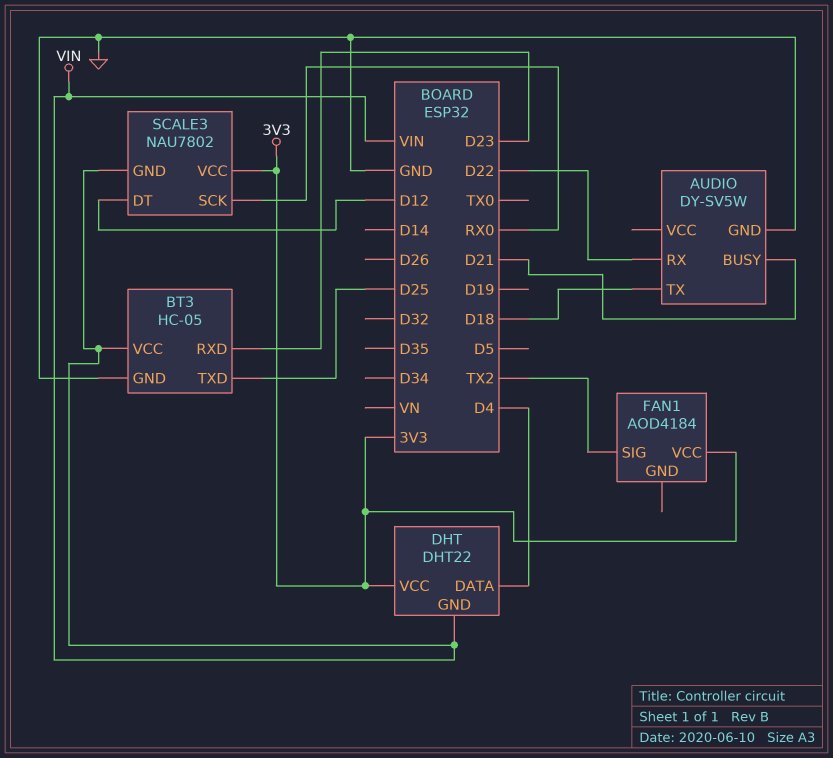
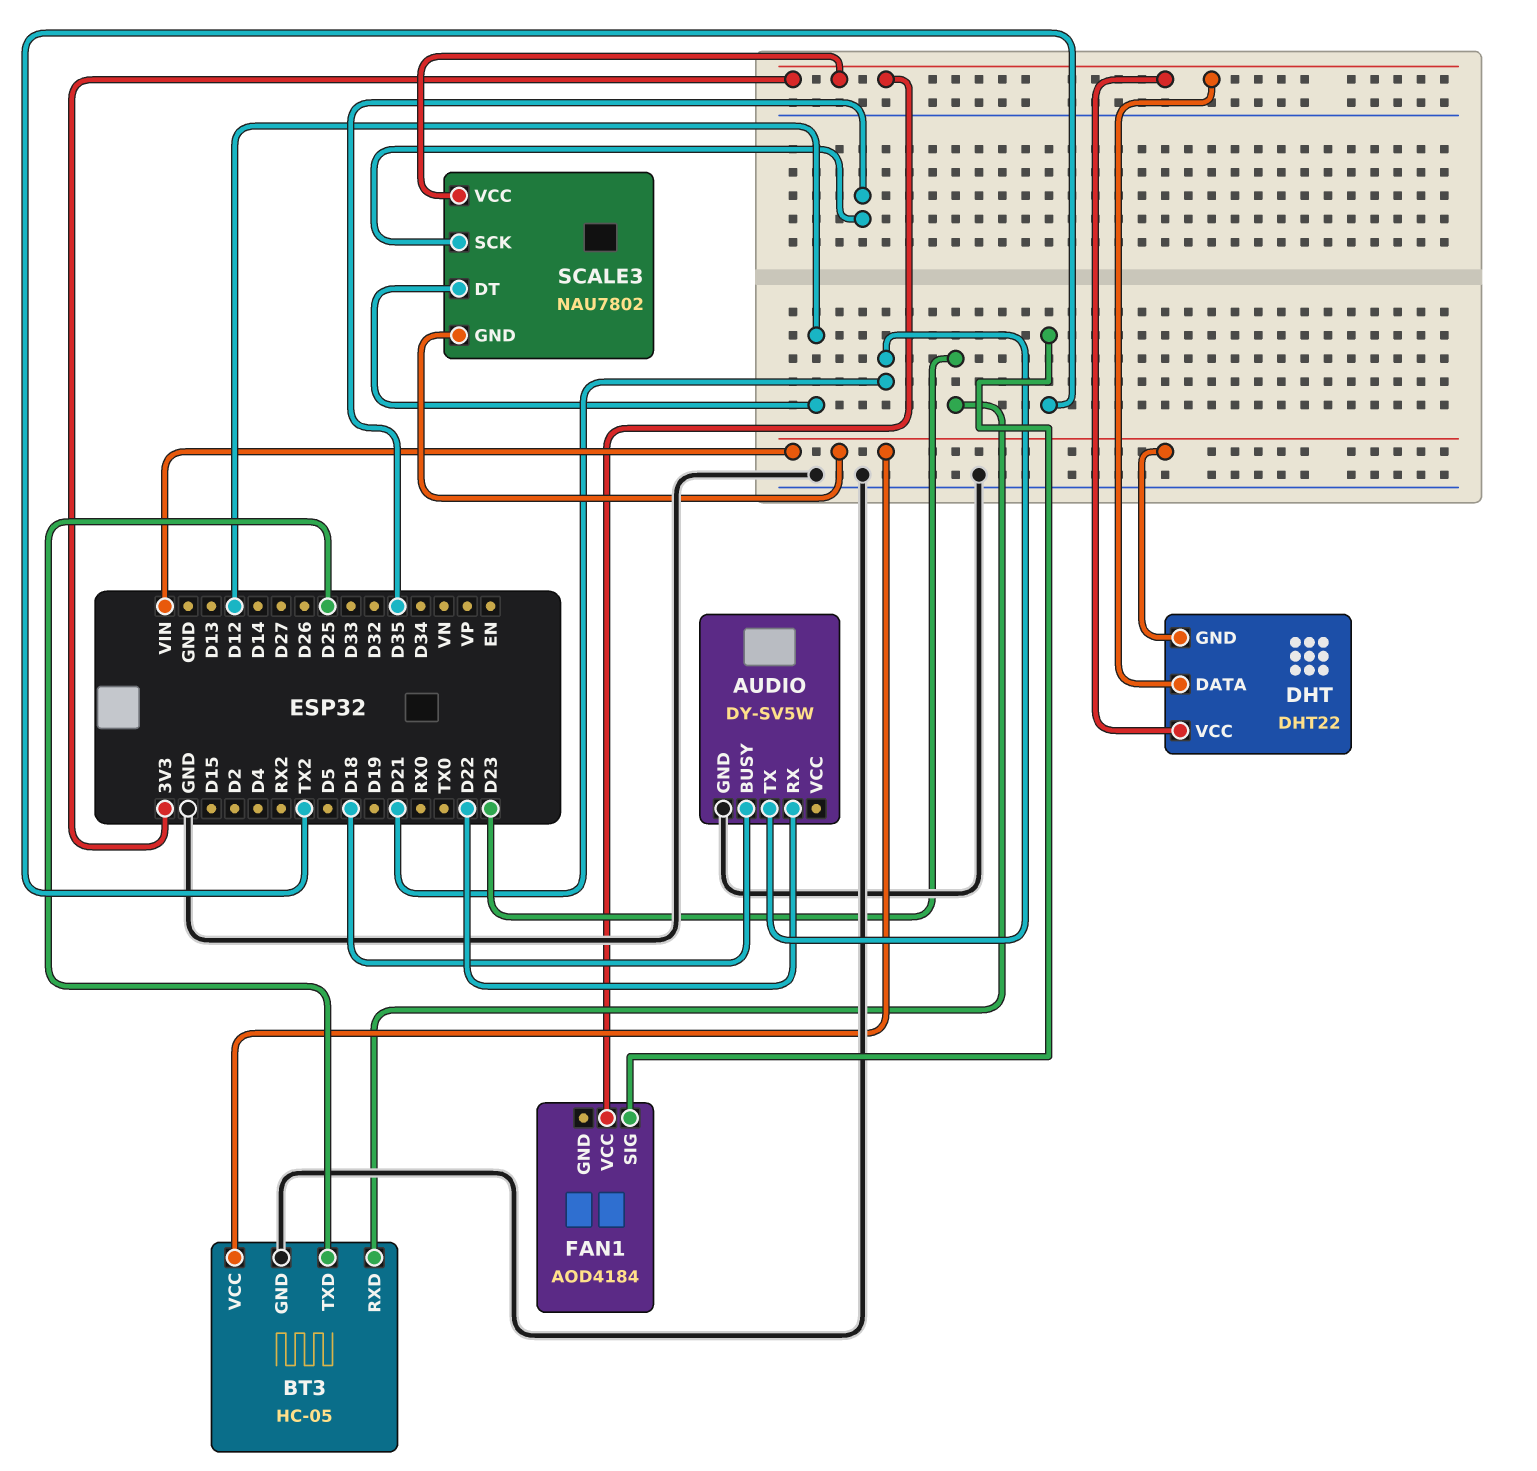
AUDIO pin BUSY: D21 -> D18
AUDIO pin TX: D18 -> D21
DHT pin DATA: D4 -> 3V3
SCALE3 pin SCK: RX0 -> D35

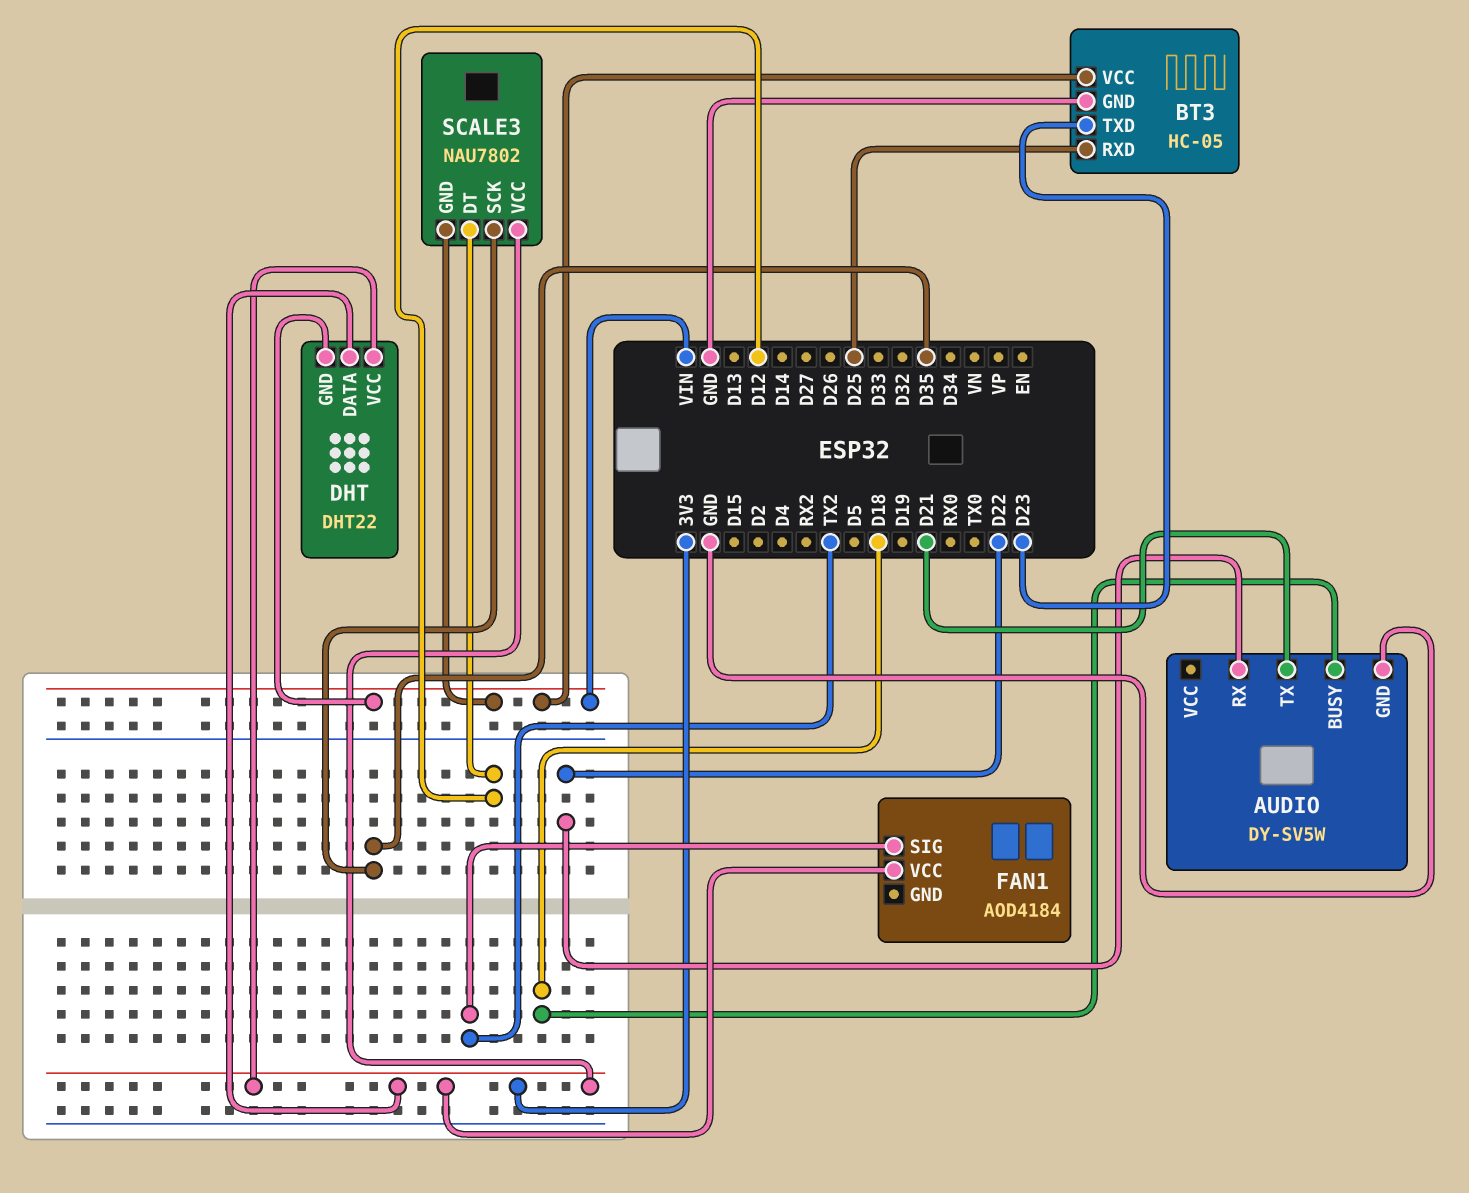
BT3 pin RXD: D23 -> D25
BT3 pin TXD: D25 -> D23

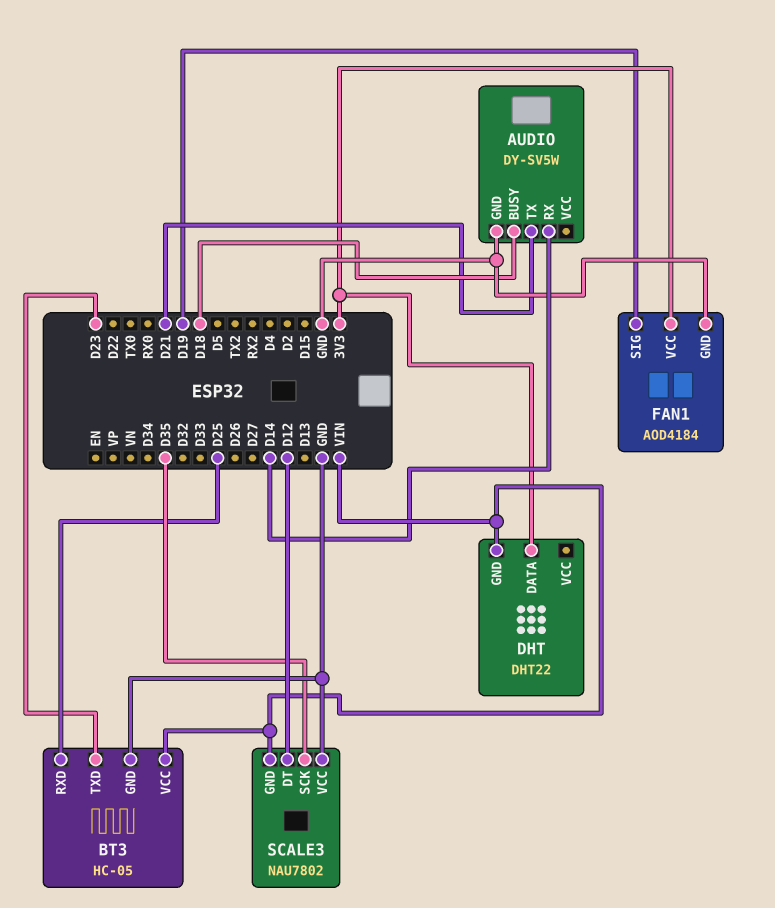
AUDIO pin RX: D22 -> D14
DHT pin VCC: 3V3 -> none
FAN1 pin GND: none -> GND
FAN1 pin SIG: TX2 -> D19
SCALE3 pin VCC: 3V3 -> GND

